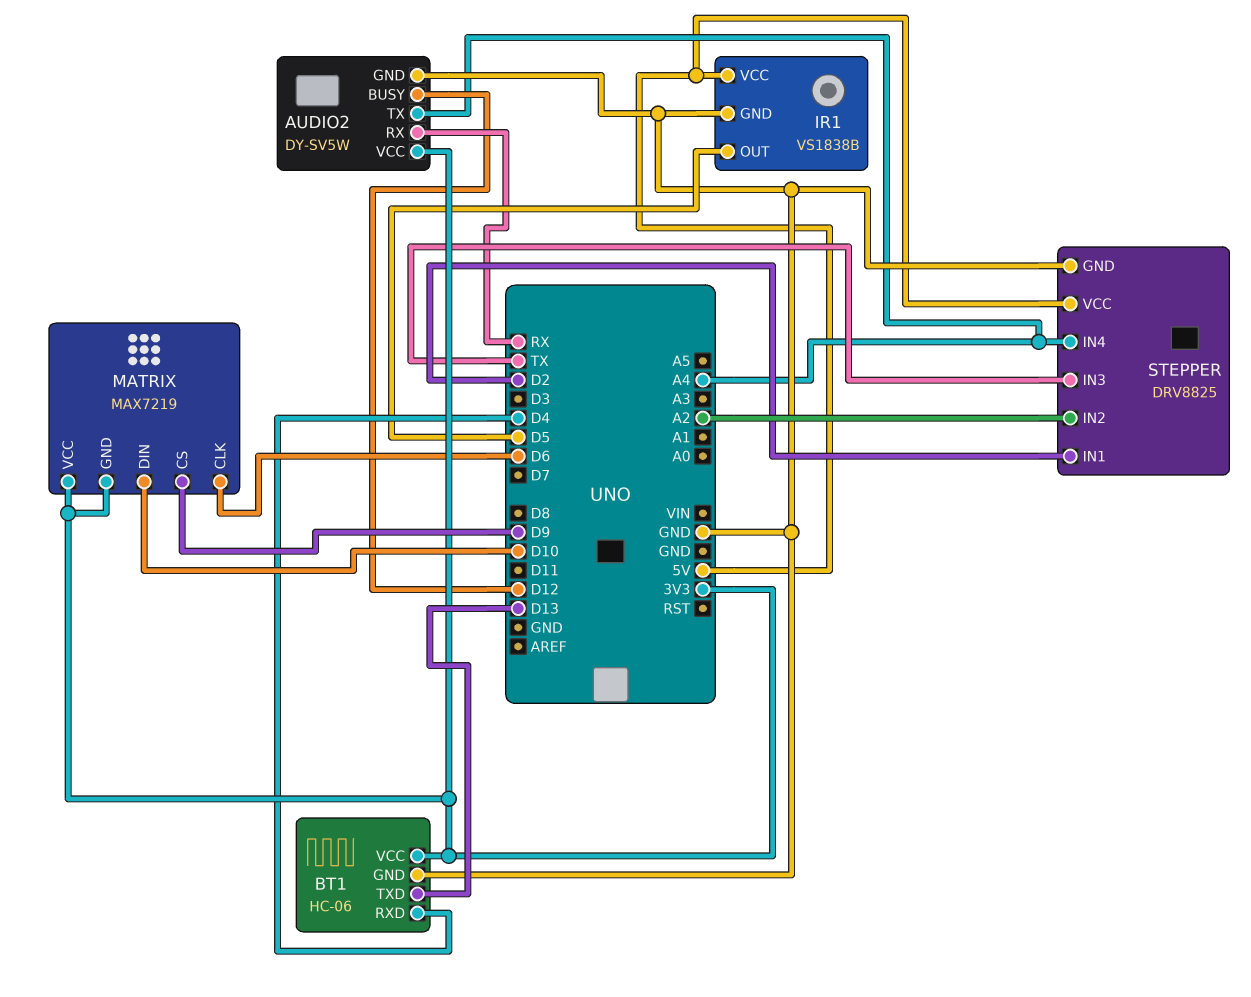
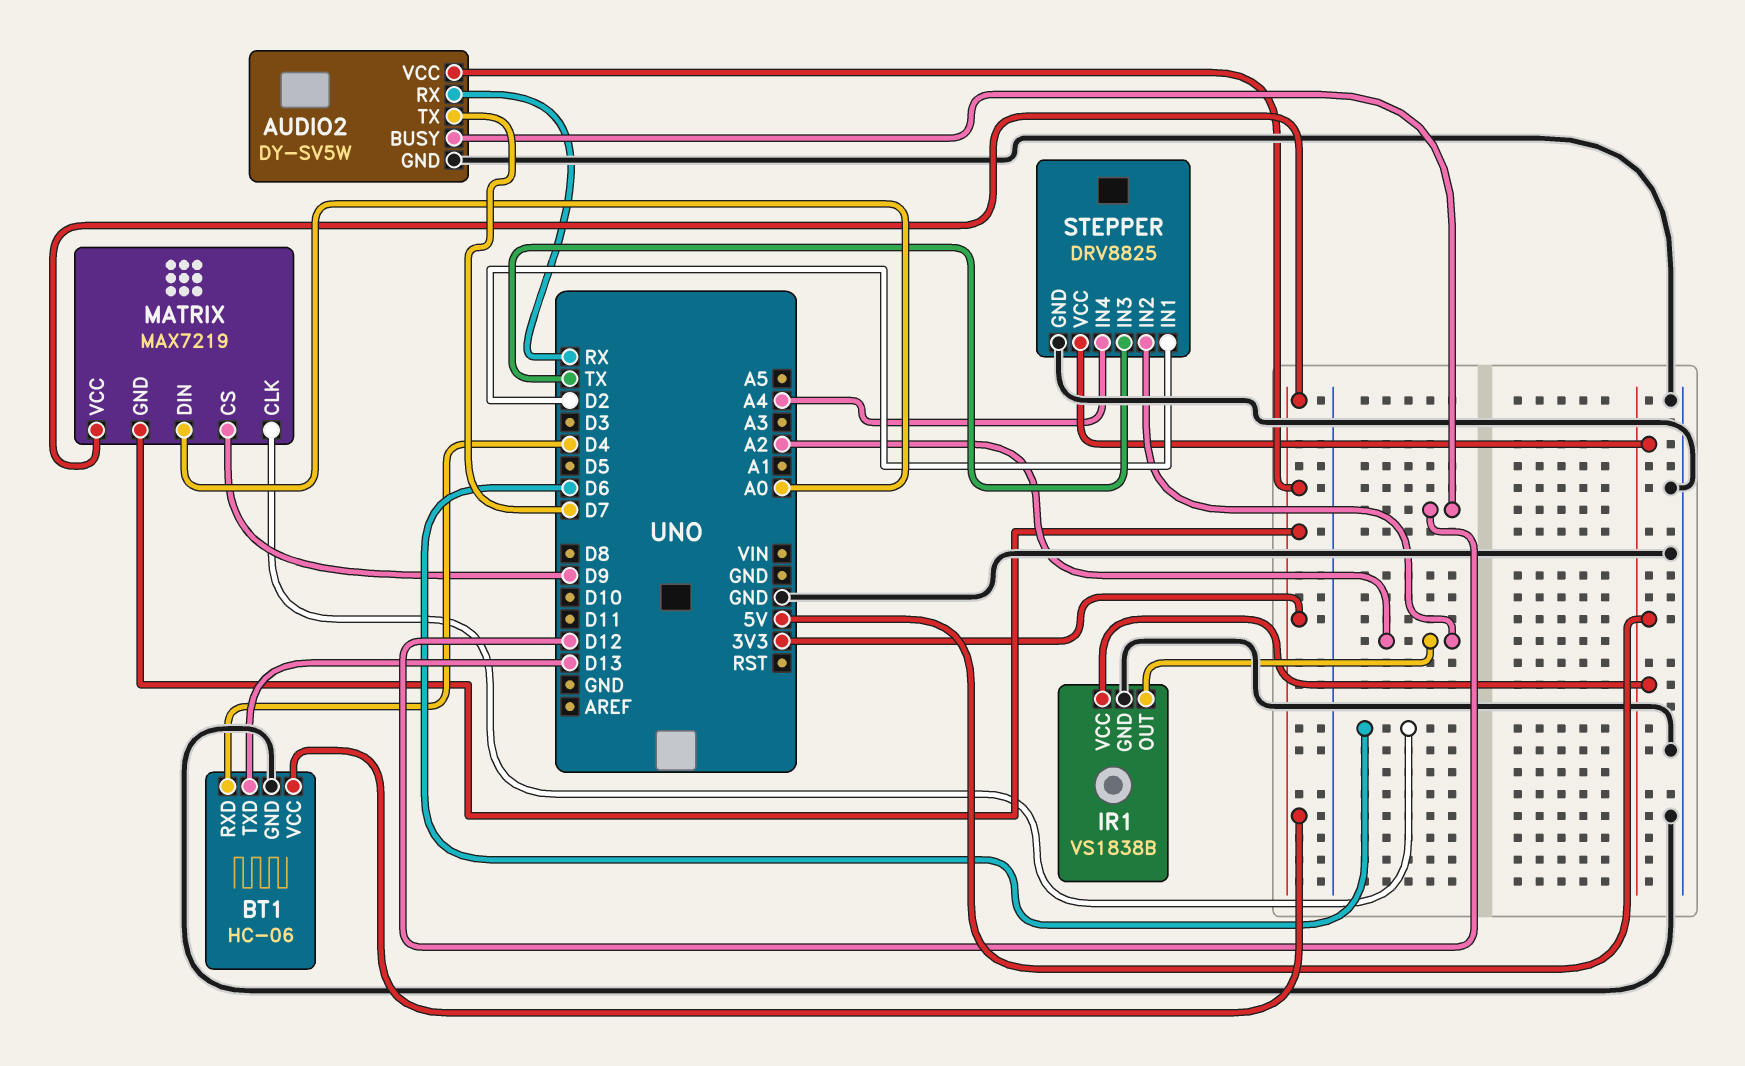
AUDIO2 pin TX: A4 -> D7
IR1 pin OUT: D5 -> A2
MATRIX pin DIN: D10 -> A0

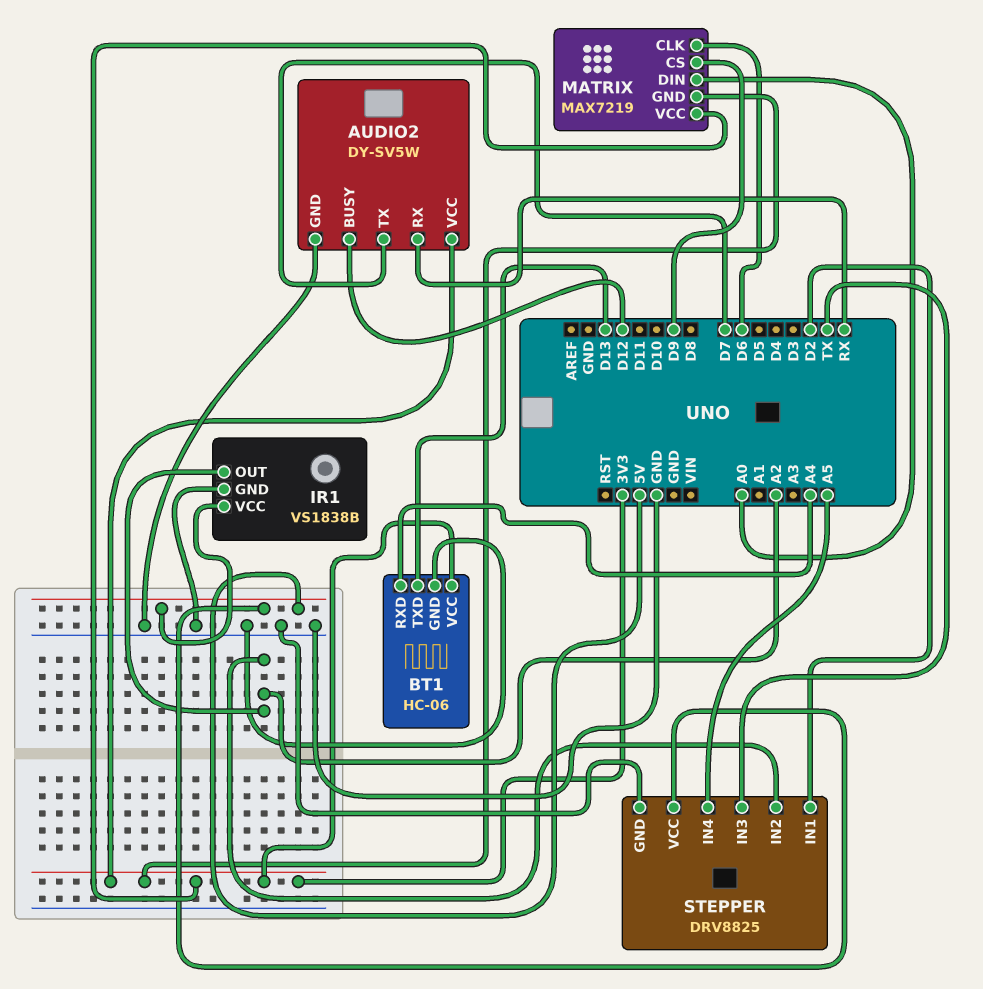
BT1 pin RXD: D4 -> A4
STEPPER pin IN4: A4 -> A5

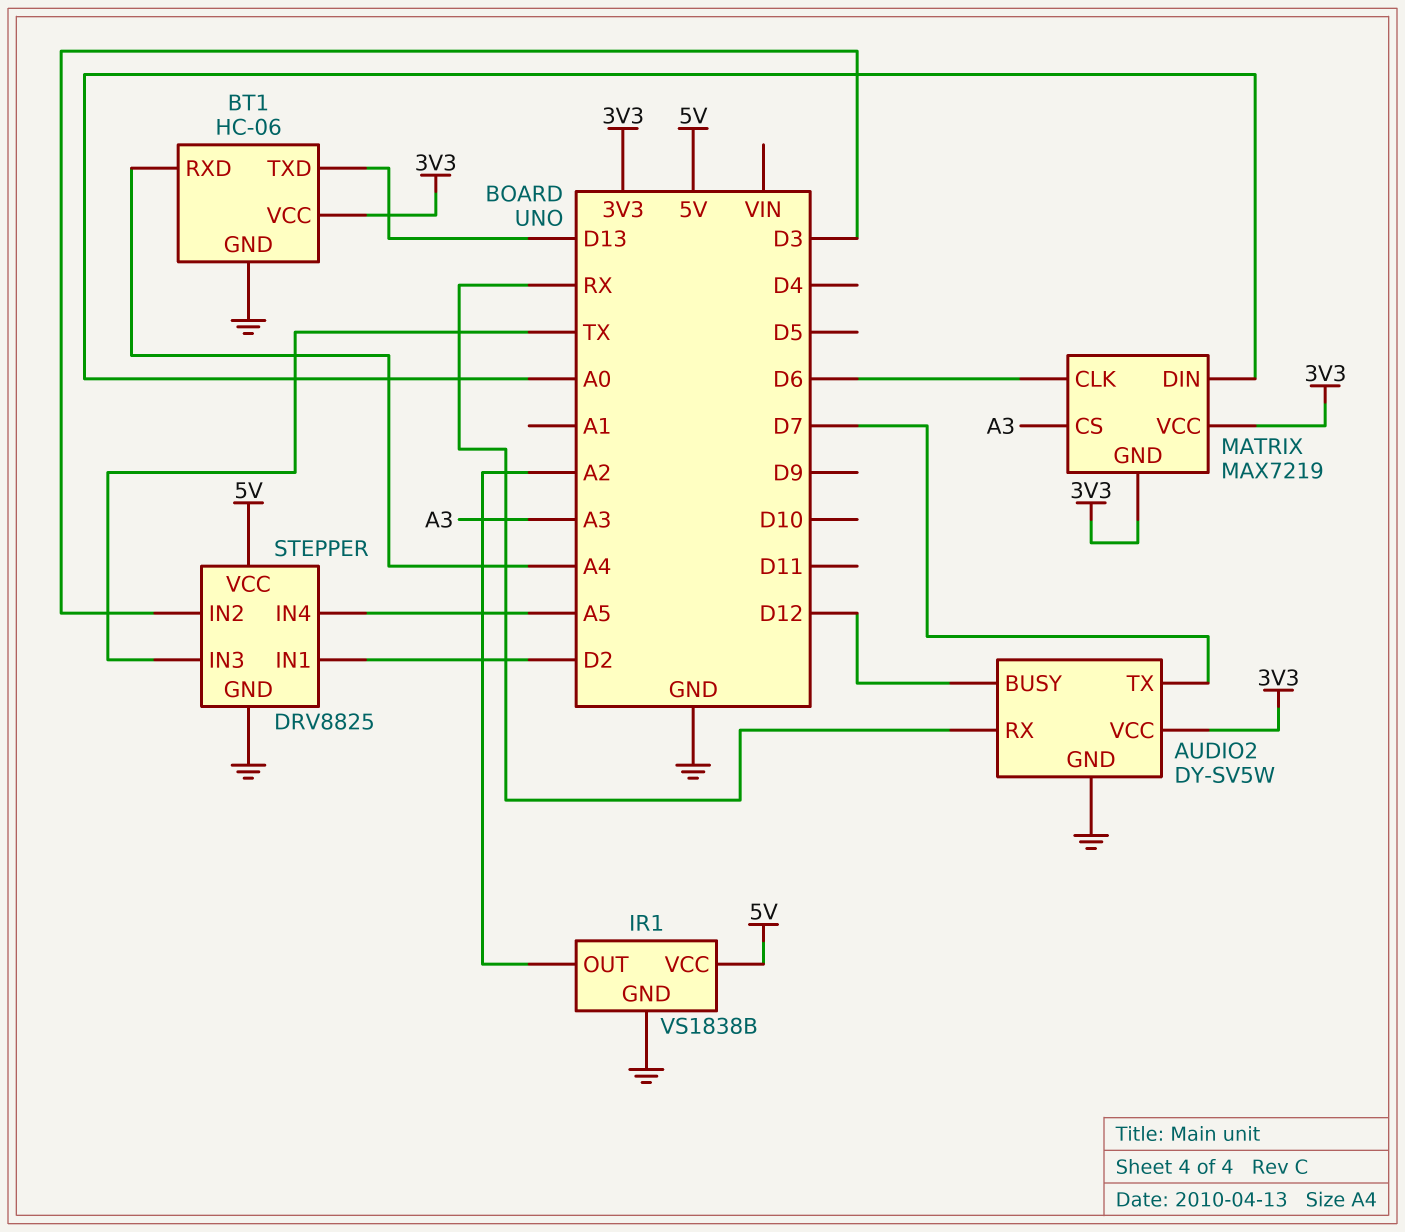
MATRIX pin CS: D9 -> A3
STEPPER pin IN2: A2 -> D3

